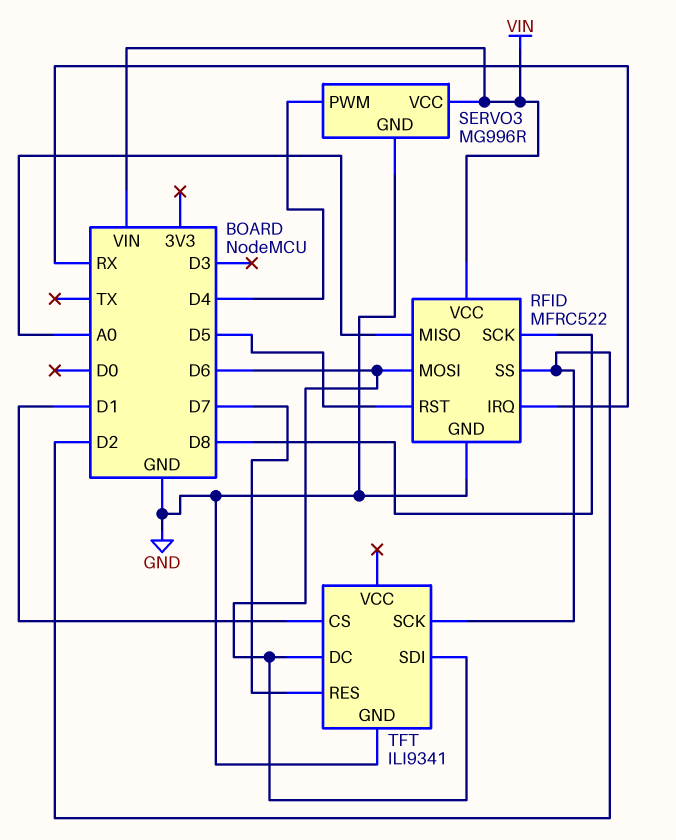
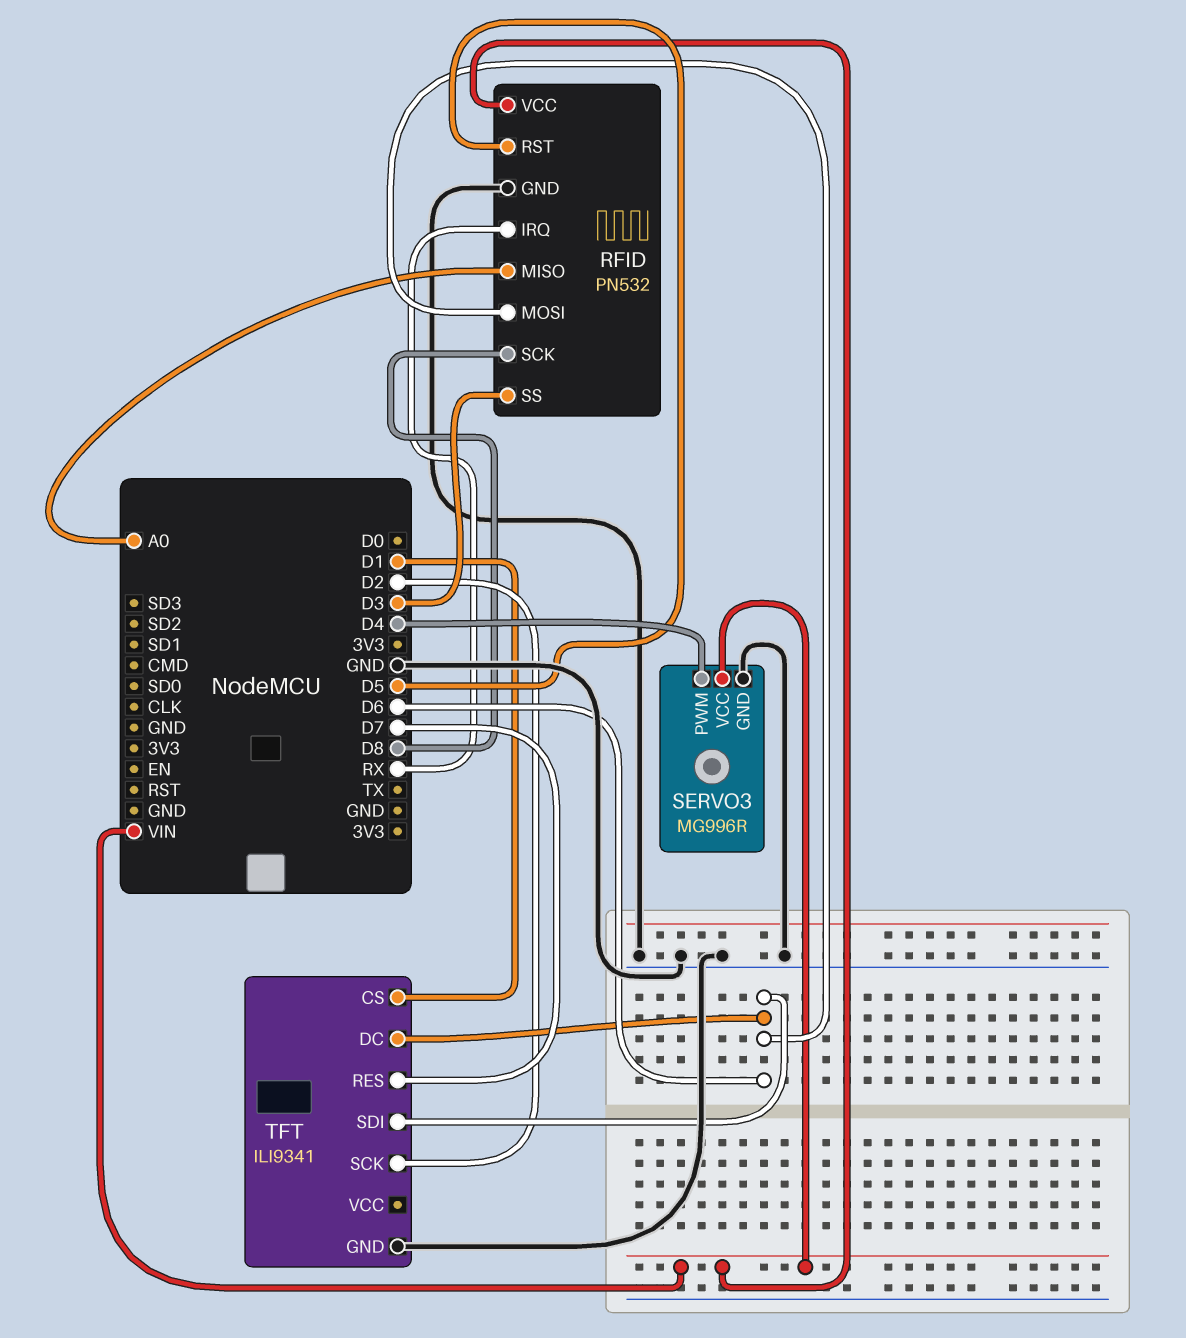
RFID: MFRC522 -> PN532
RFID pin SS: D2 -> D3

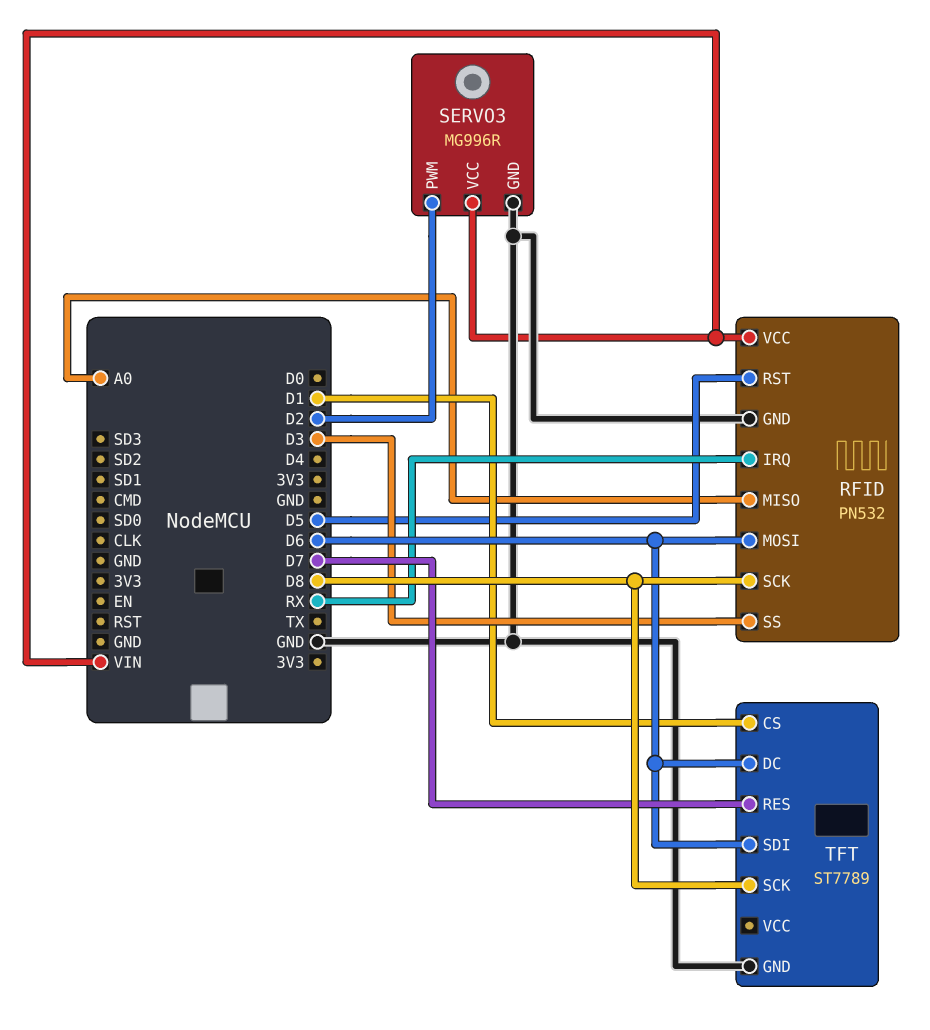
SERVO3 pin PWM: D4 -> D2
TFT: ILI9341 -> ST7789
TFT pin SCK: D2 -> D8

